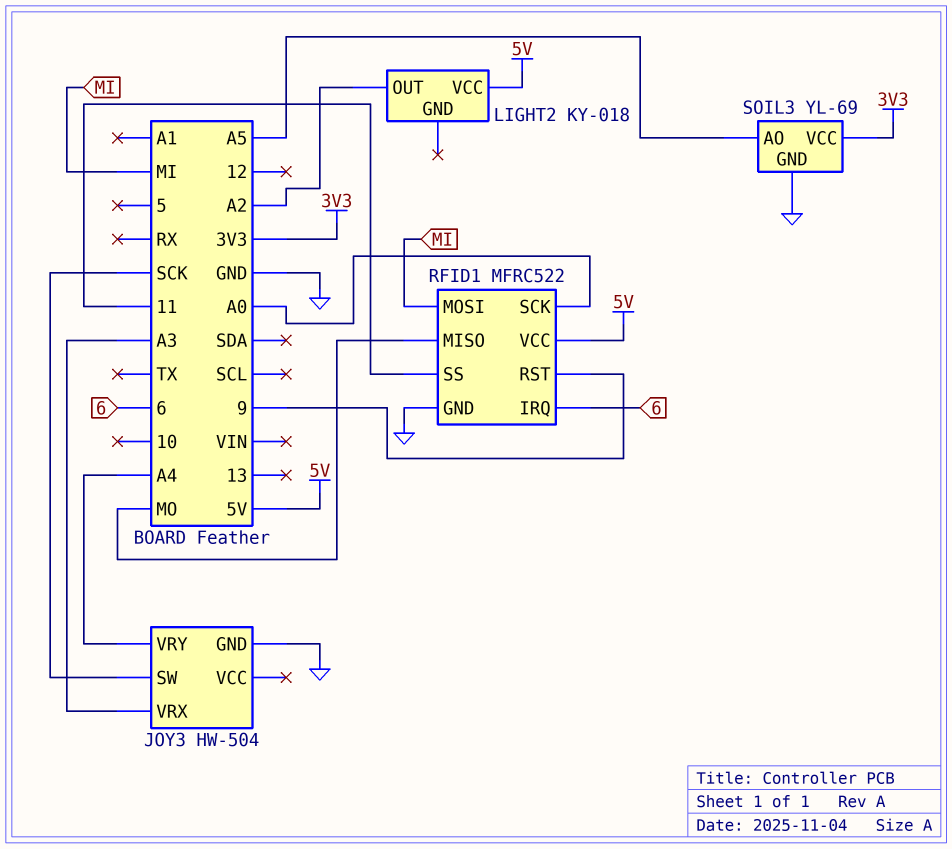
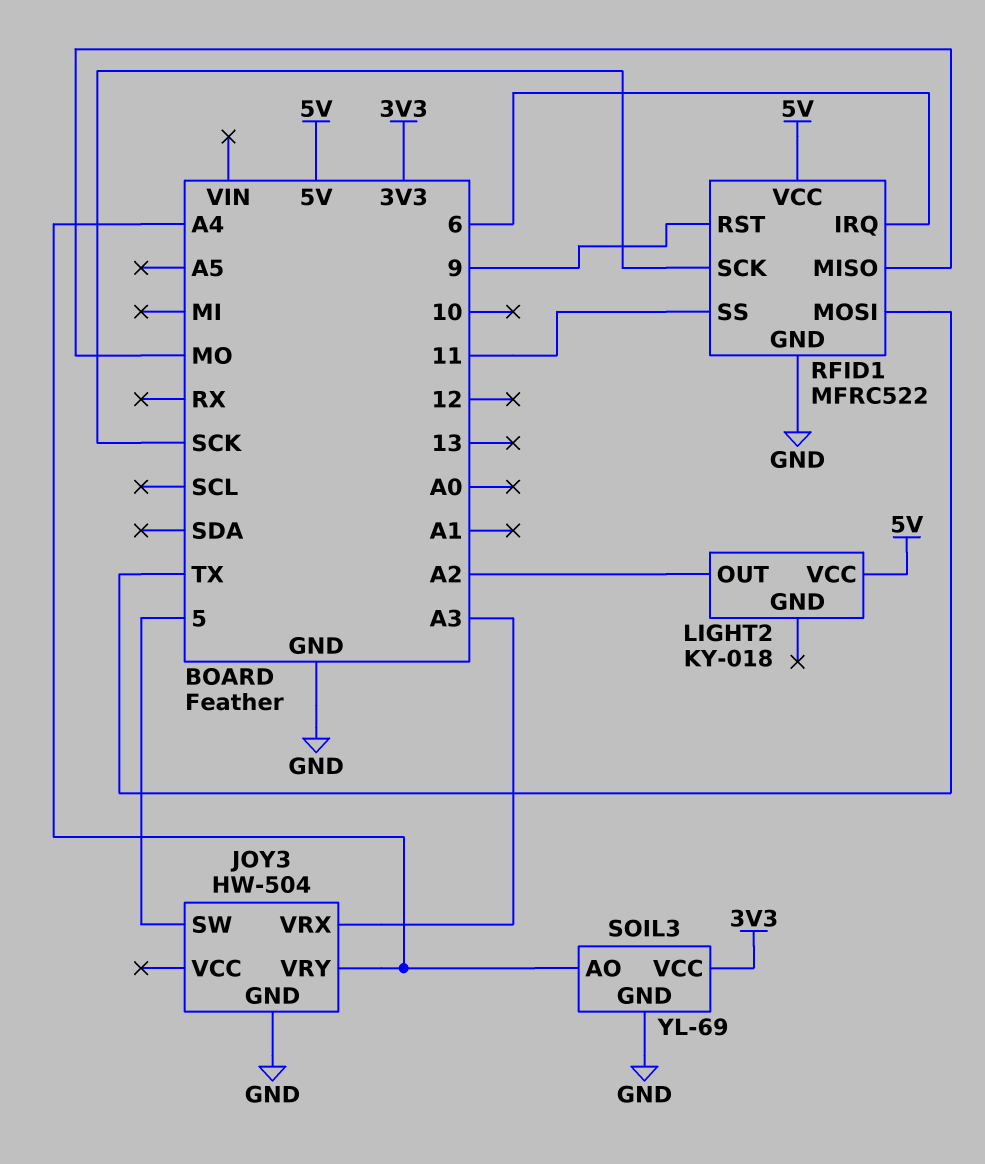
JOY3 pin SW: SCK -> 5
RFID1 pin MOSI: MI -> TX
RFID1 pin SCK: A0 -> SCK
SOIL3 pin AO: A5 -> A4

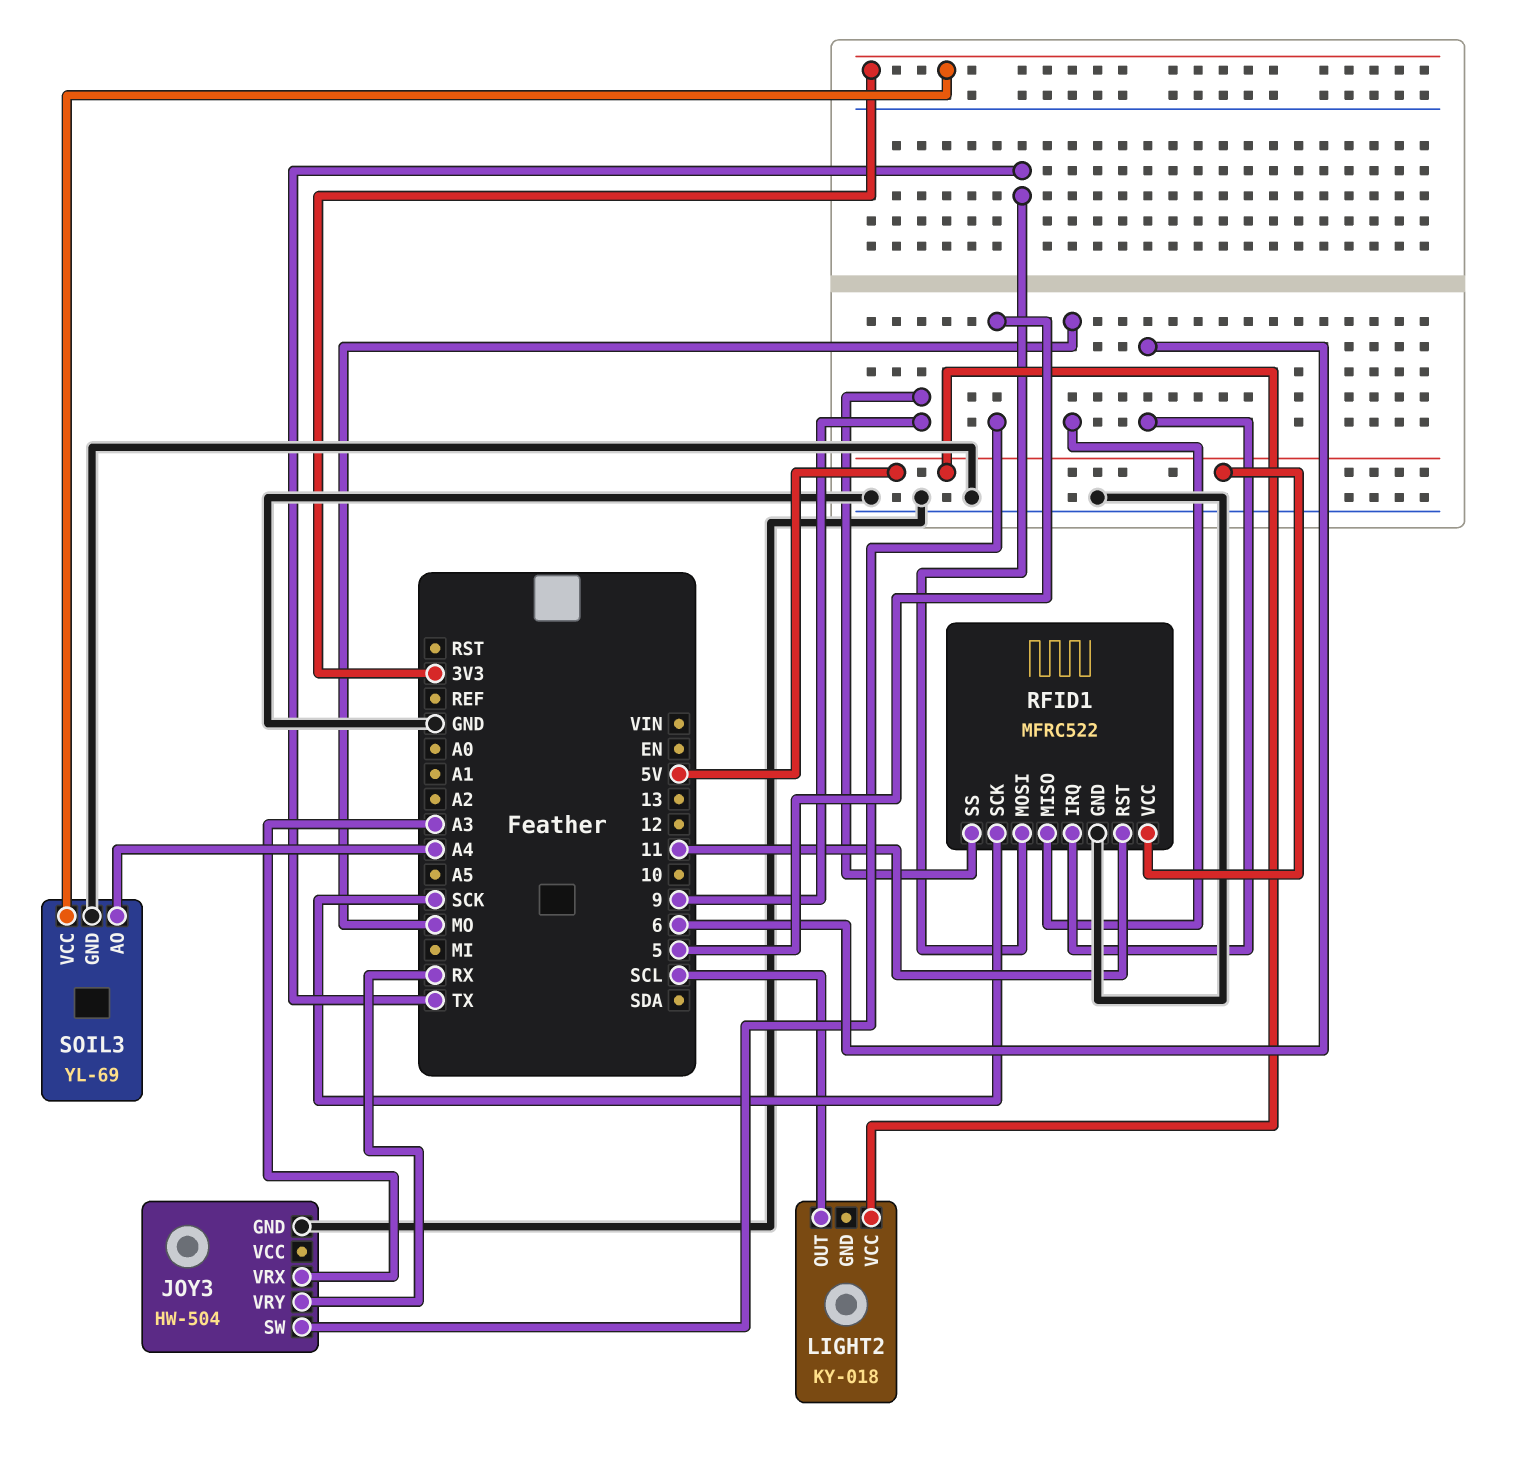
JOY3 pin VRY: A4 -> RX
LIGHT2 pin OUT: A2 -> SCL
RFID1 pin RST: 9 -> 11
RFID1 pin SS: 11 -> 9

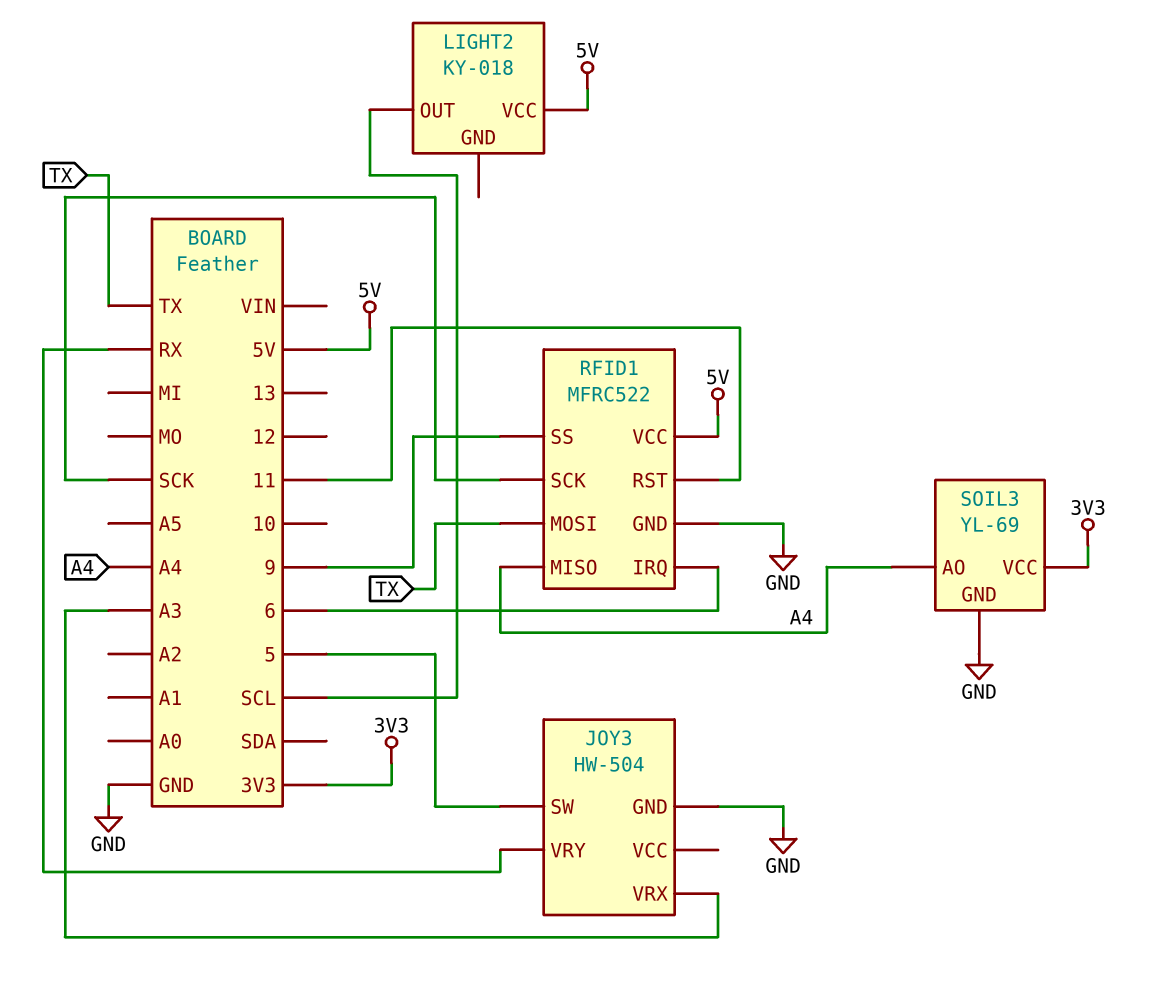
RFID1 pin MISO: MO -> A4

